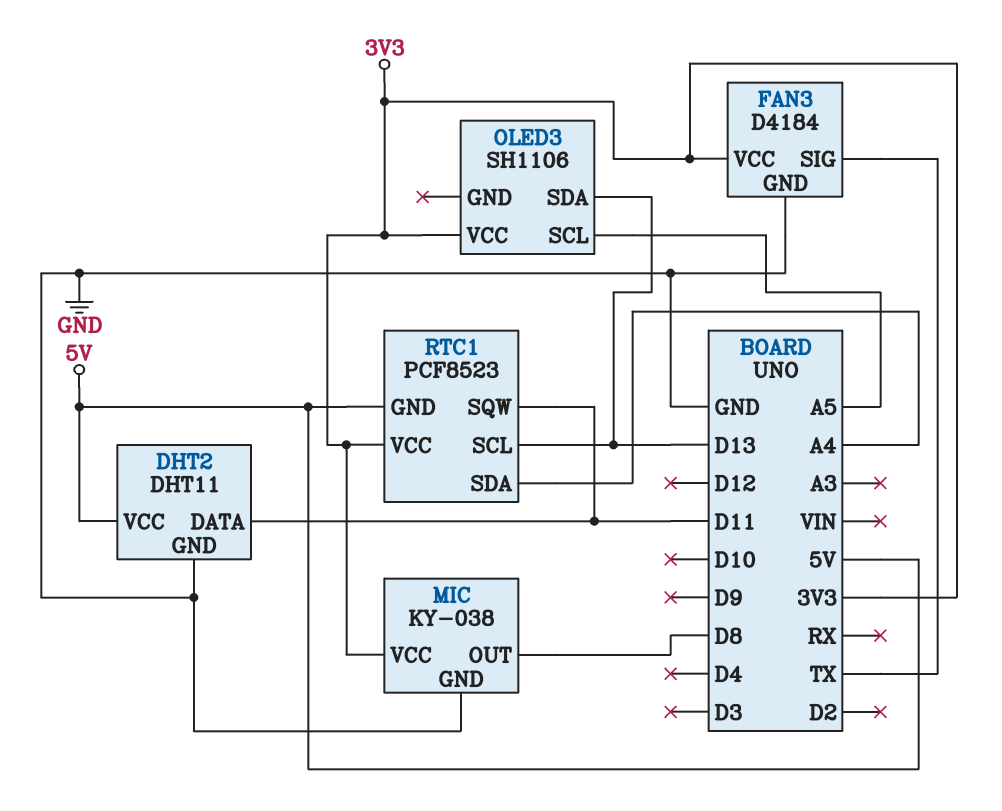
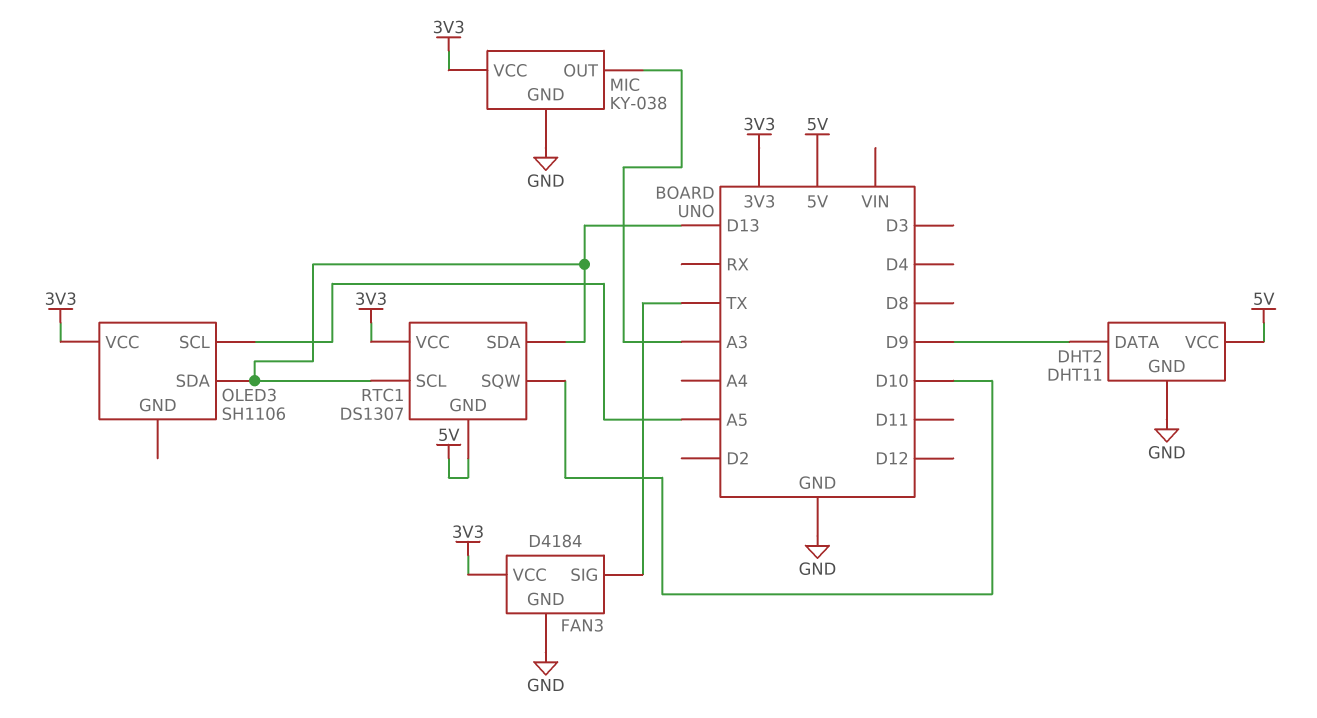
DHT2 pin DATA: D11 -> D9
MIC pin OUT: D8 -> A3
RTC1: PCF8523 -> DS1307
RTC1 pin SDA: A4 -> D13
RTC1 pin SQW: D11 -> D10

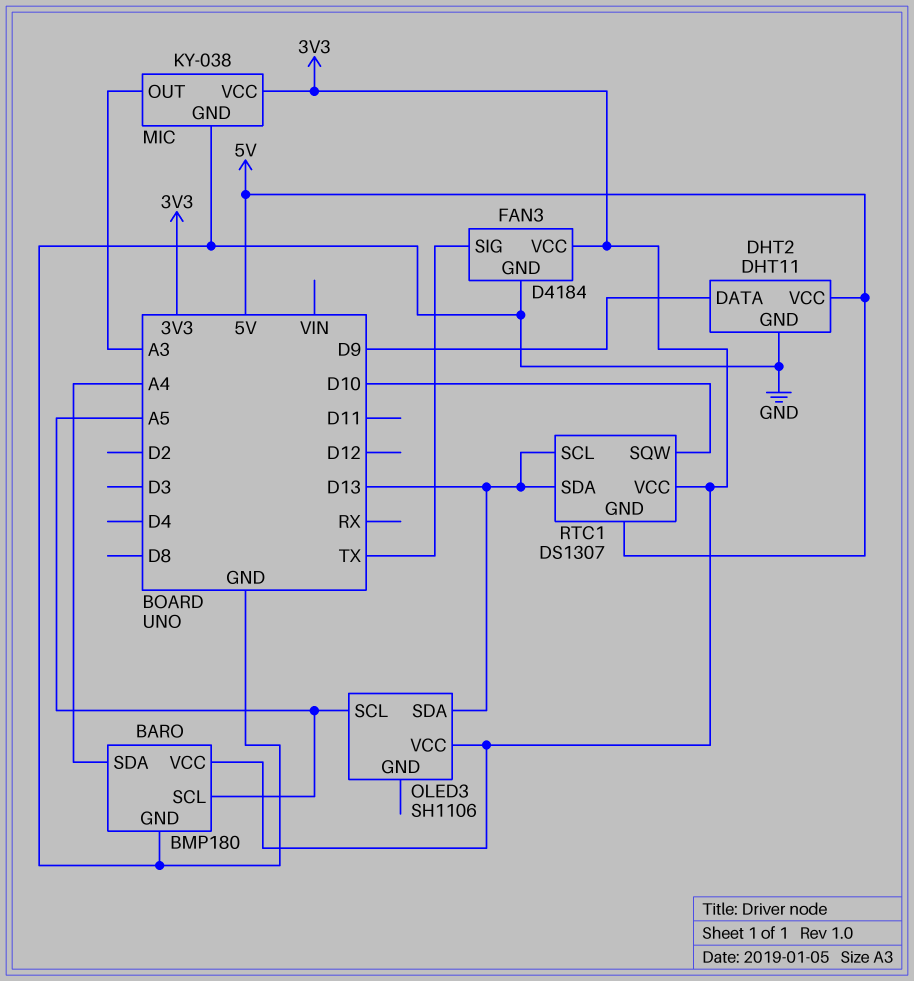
BARO: none -> BMP180
BARO pin GND: none -> GND
BARO pin SCL: none -> A5
BARO pin SDA: none -> A4
BARO pin VCC: none -> 3V3

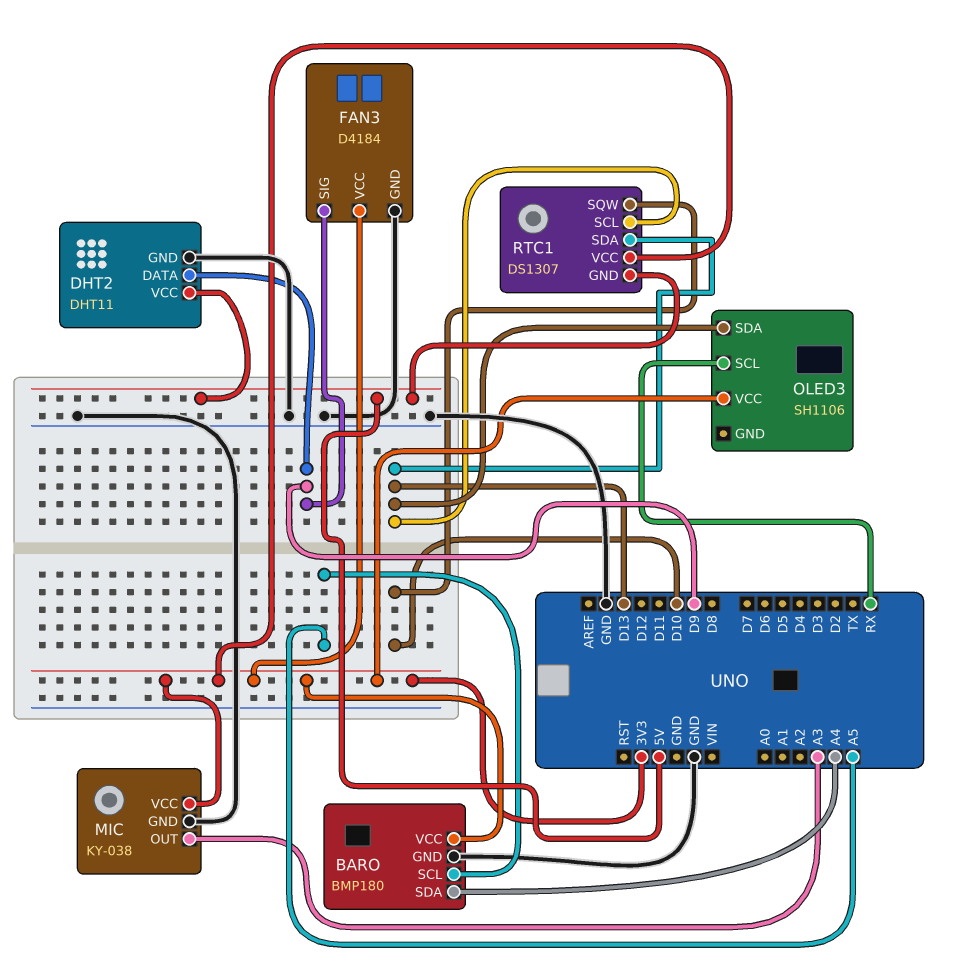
FAN3 pin SIG: TX -> D9
OLED3 pin SCL: A5 -> RX

